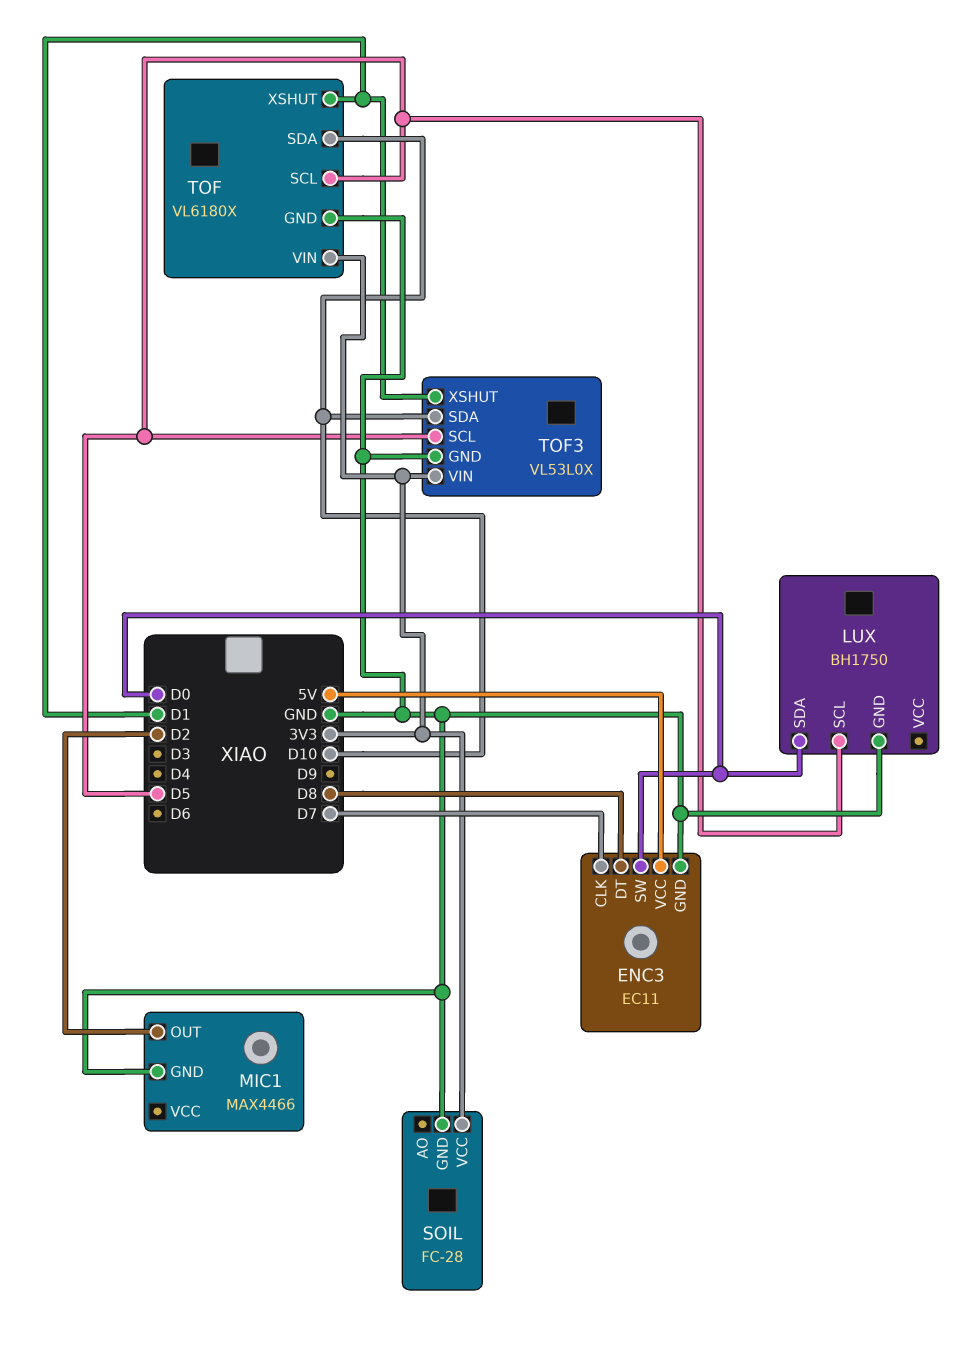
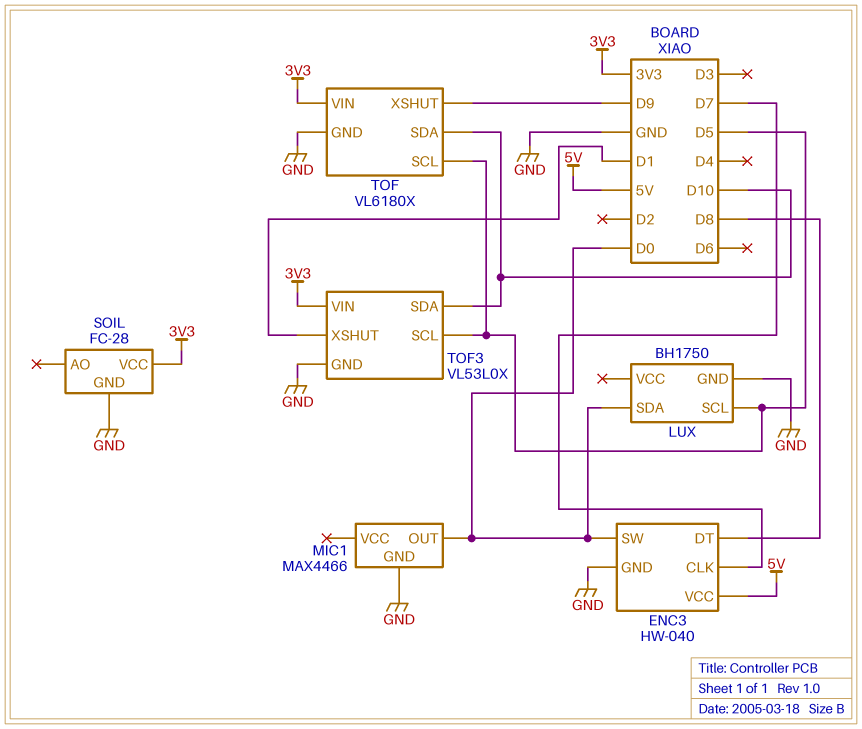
ENC3: EC11 -> HW-040
MIC1 pin OUT: D2 -> D0
TOF pin XSHUT: D1 -> D9

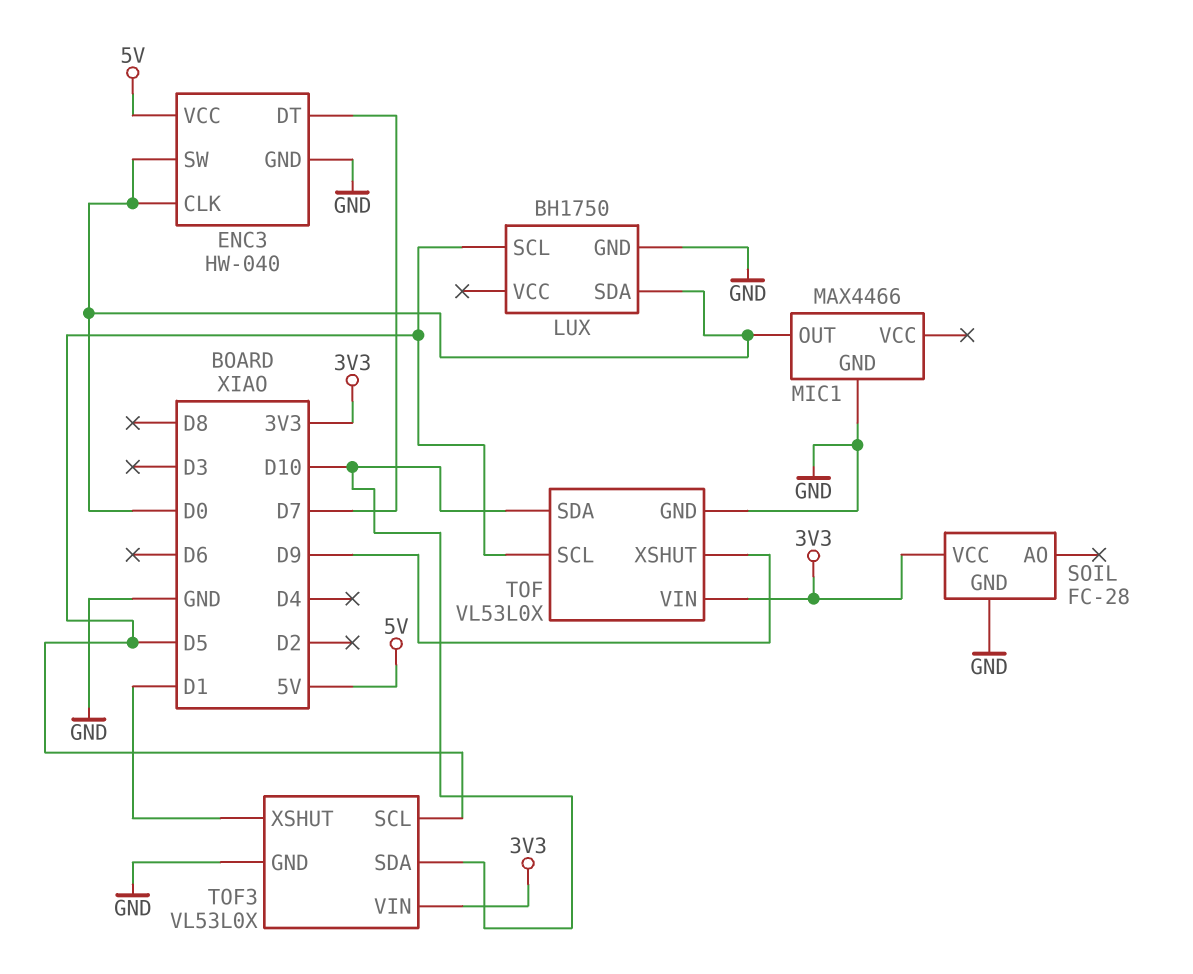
ENC3 pin CLK: D7 -> D0
ENC3 pin DT: D8 -> D7
TOF: VL6180X -> VL53L0X

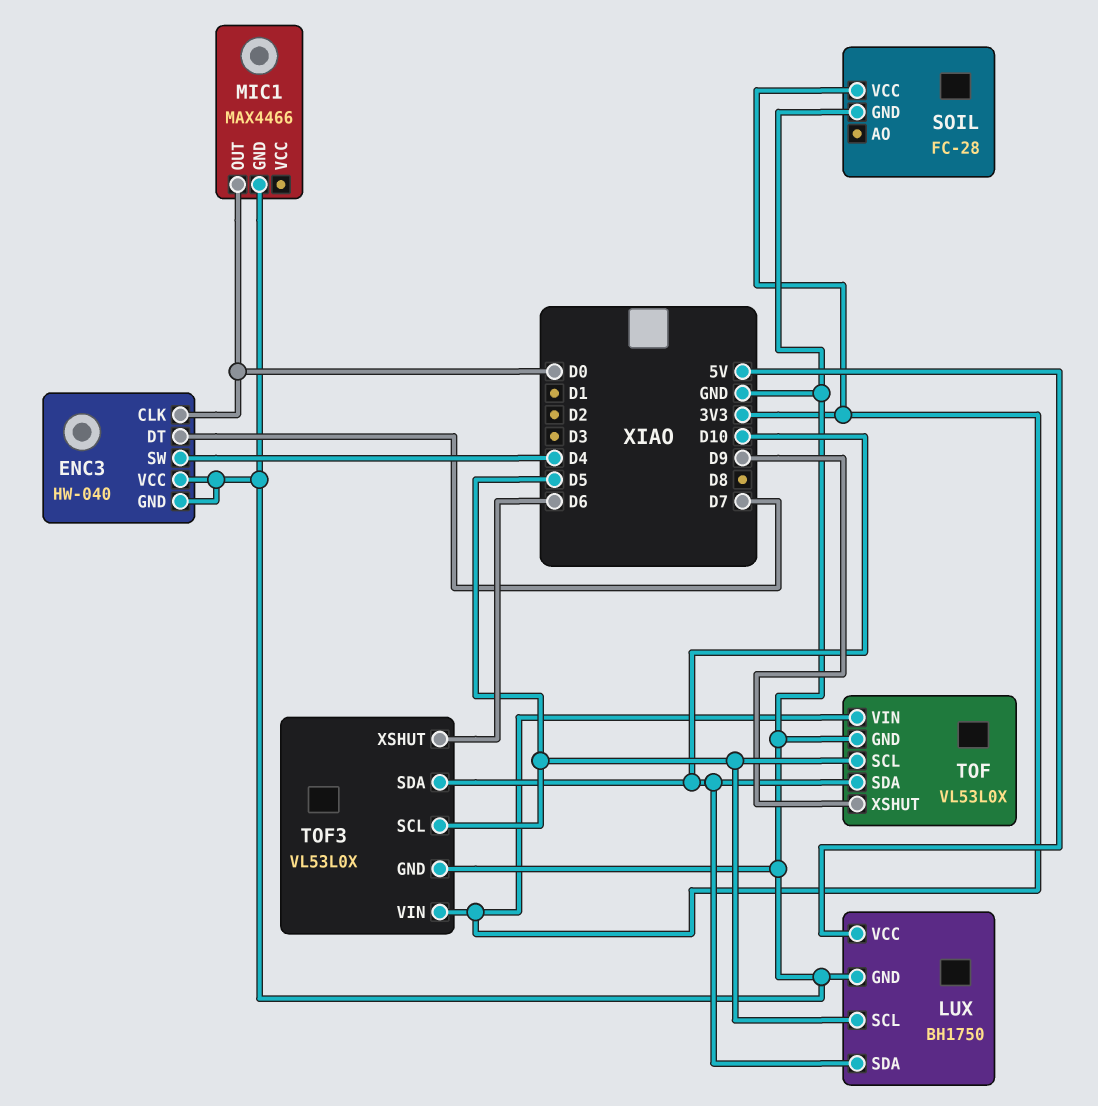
ENC3 pin SW: D0 -> D4
ENC3 pin VCC: 5V -> GND
LUX pin SDA: D0 -> D10
LUX pin VCC: none -> 5V
TOF3 pin XSHUT: D1 -> D6

